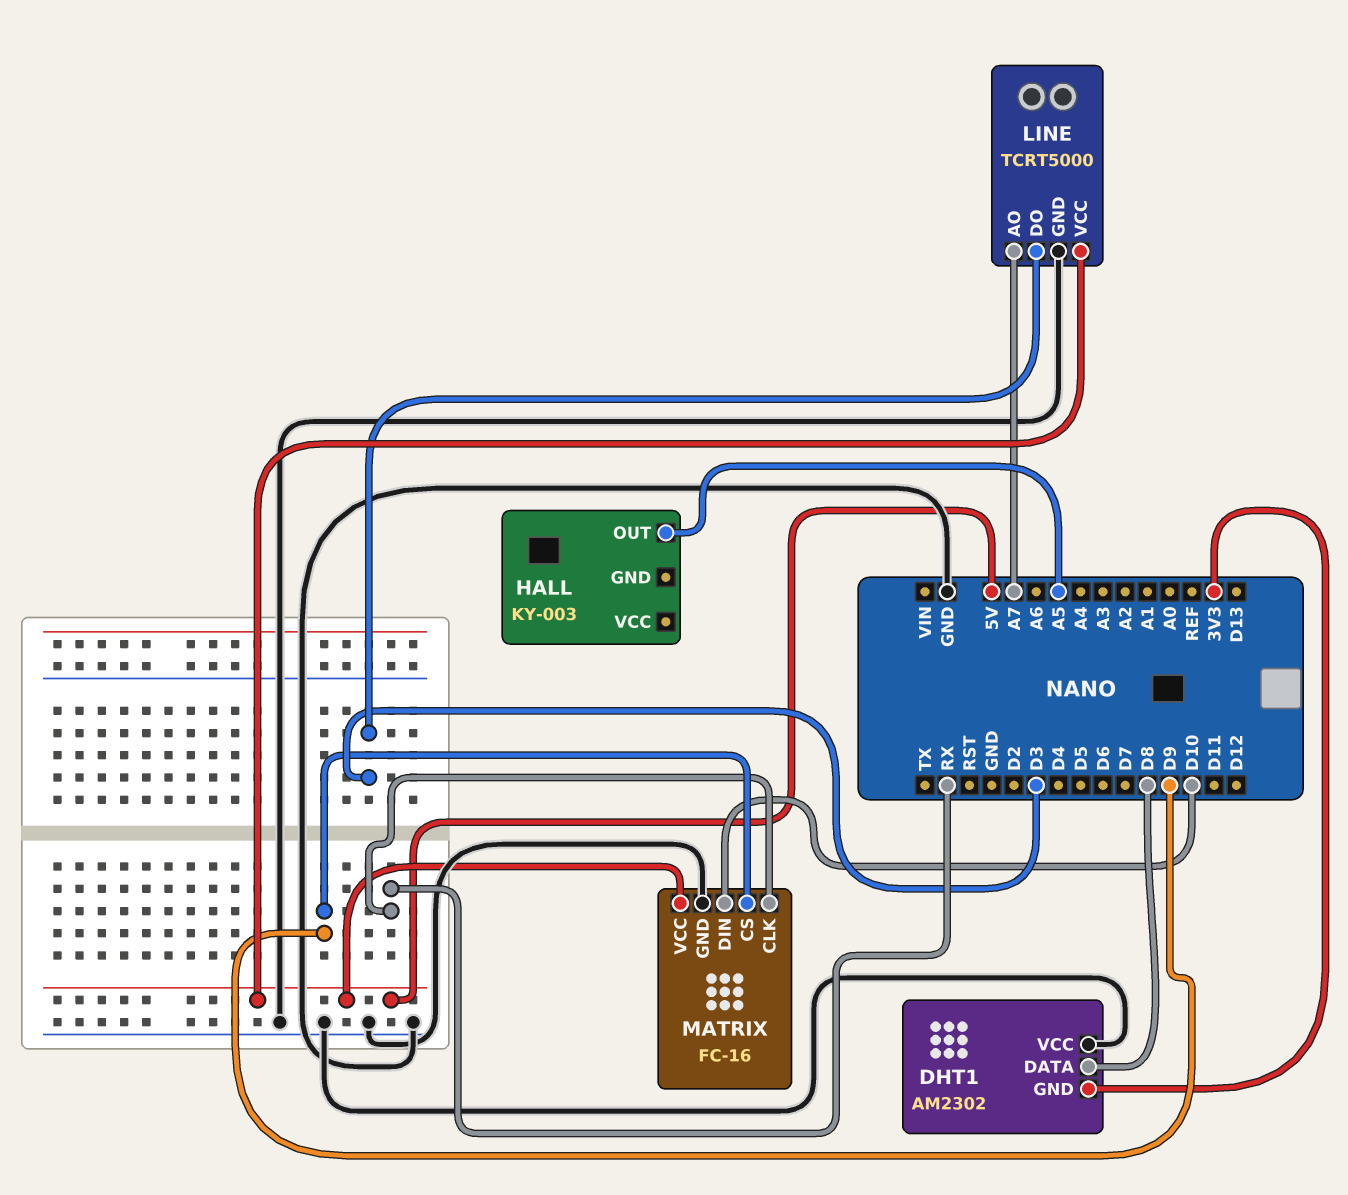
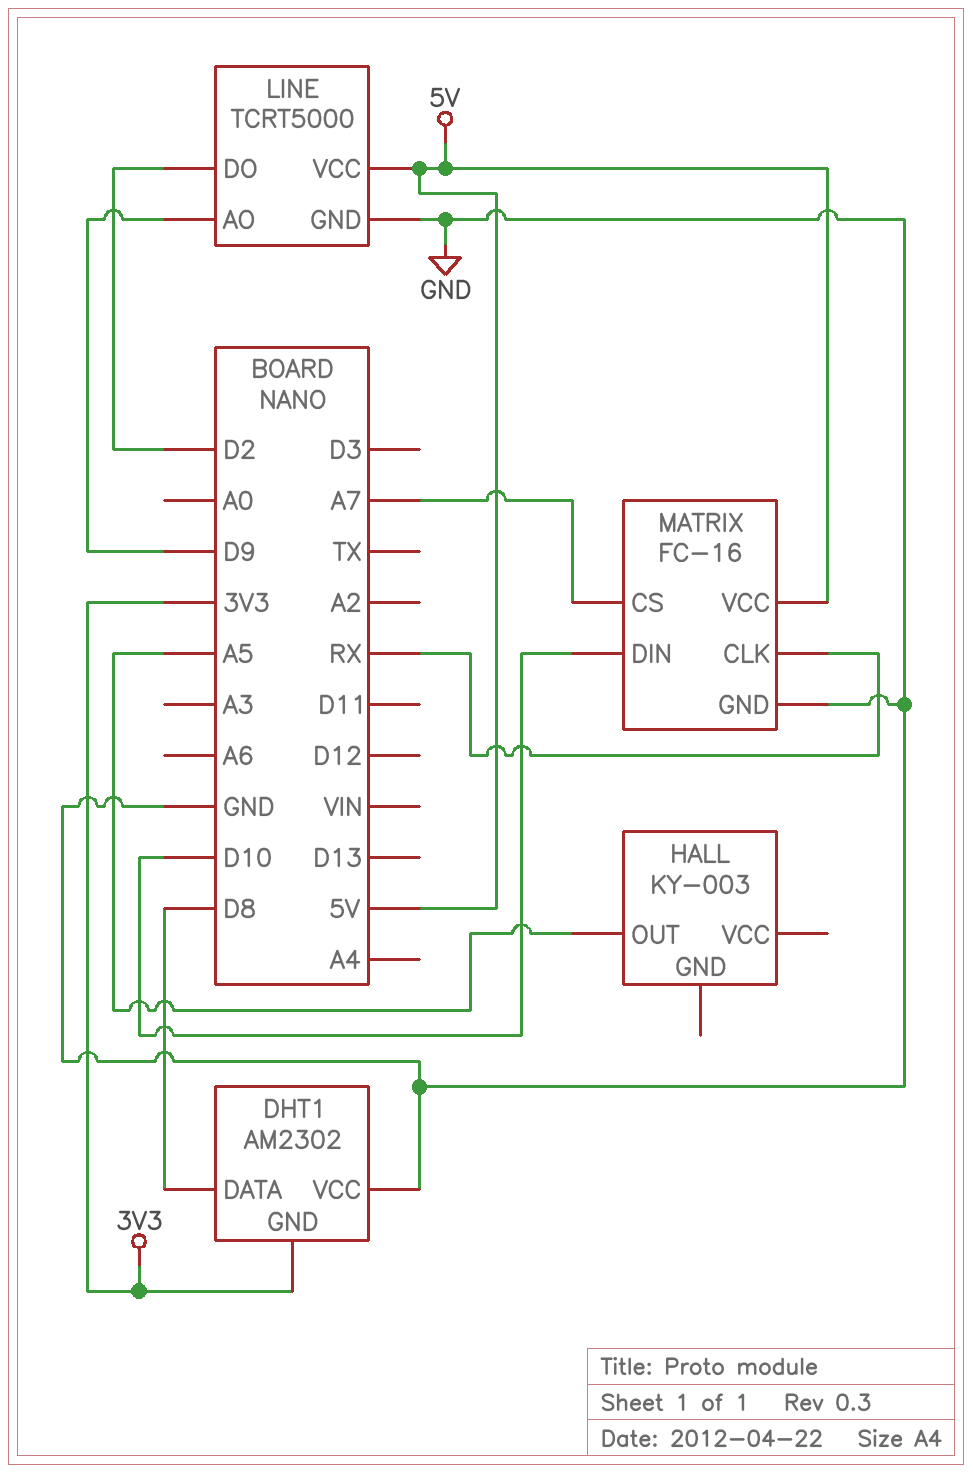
LINE pin AO: A7 -> D9
LINE pin DO: D3 -> D2
MATRIX pin CS: D9 -> A7

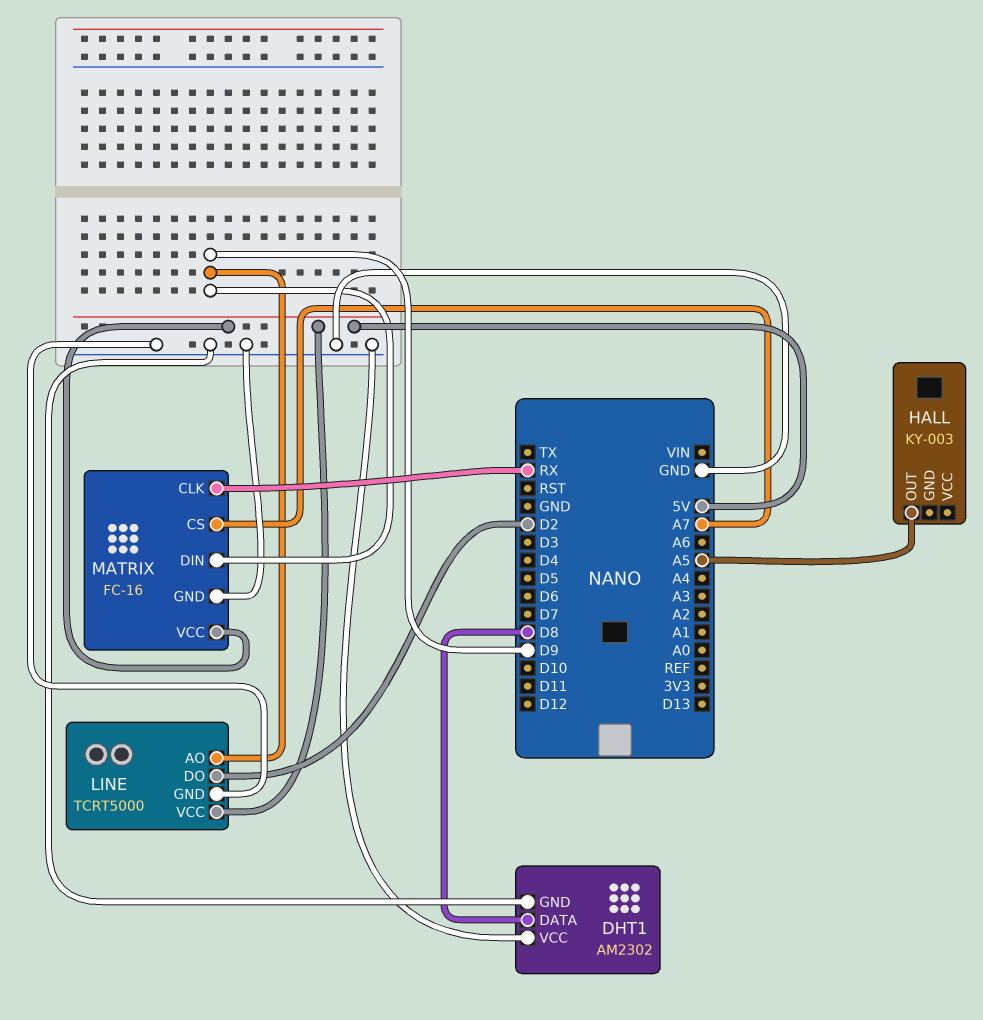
DHT1 pin GND: 3V3 -> GND
MATRIX pin DIN: D10 -> D9

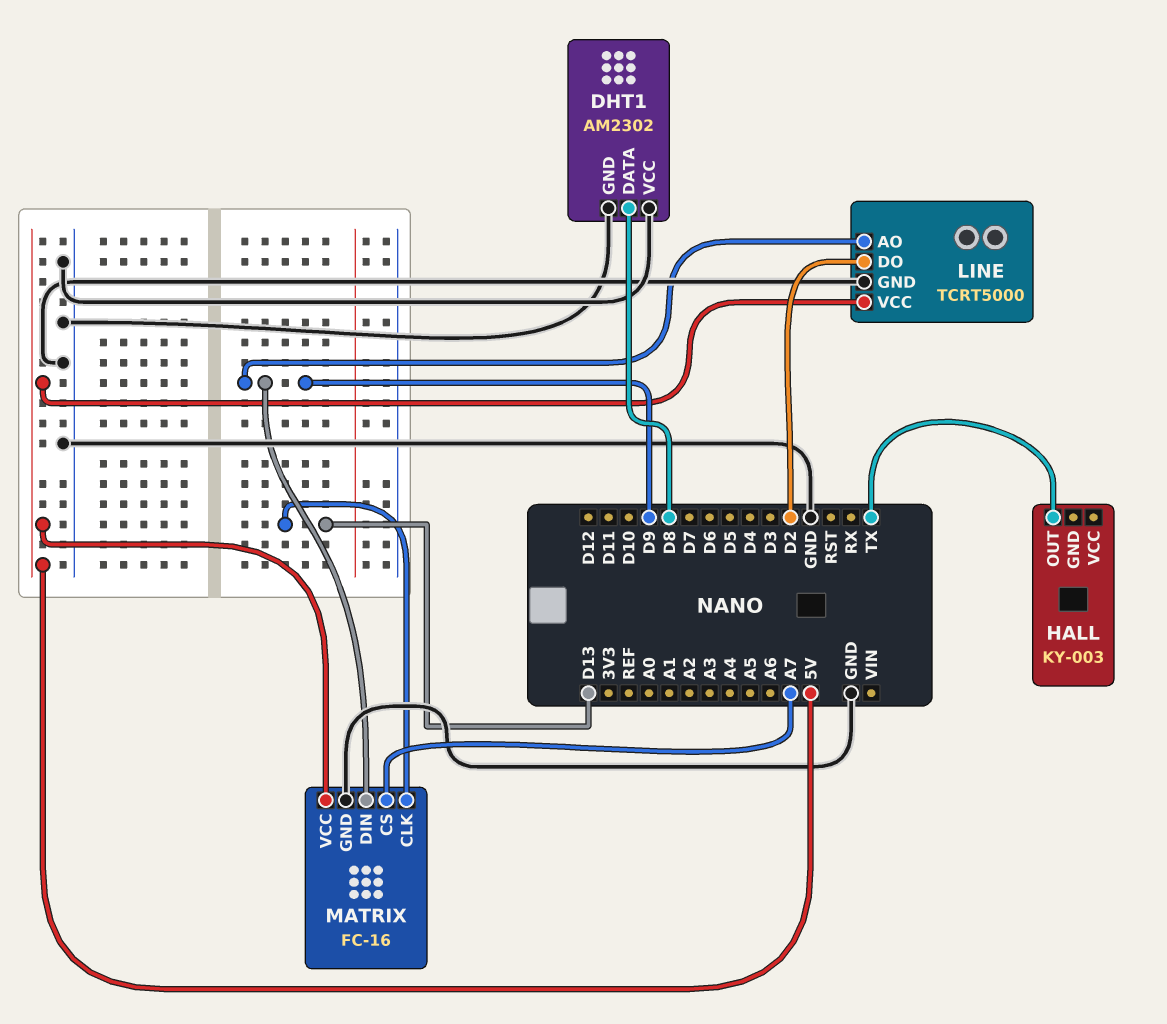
HALL pin OUT: A5 -> TX
MATRIX pin CLK: RX -> D13

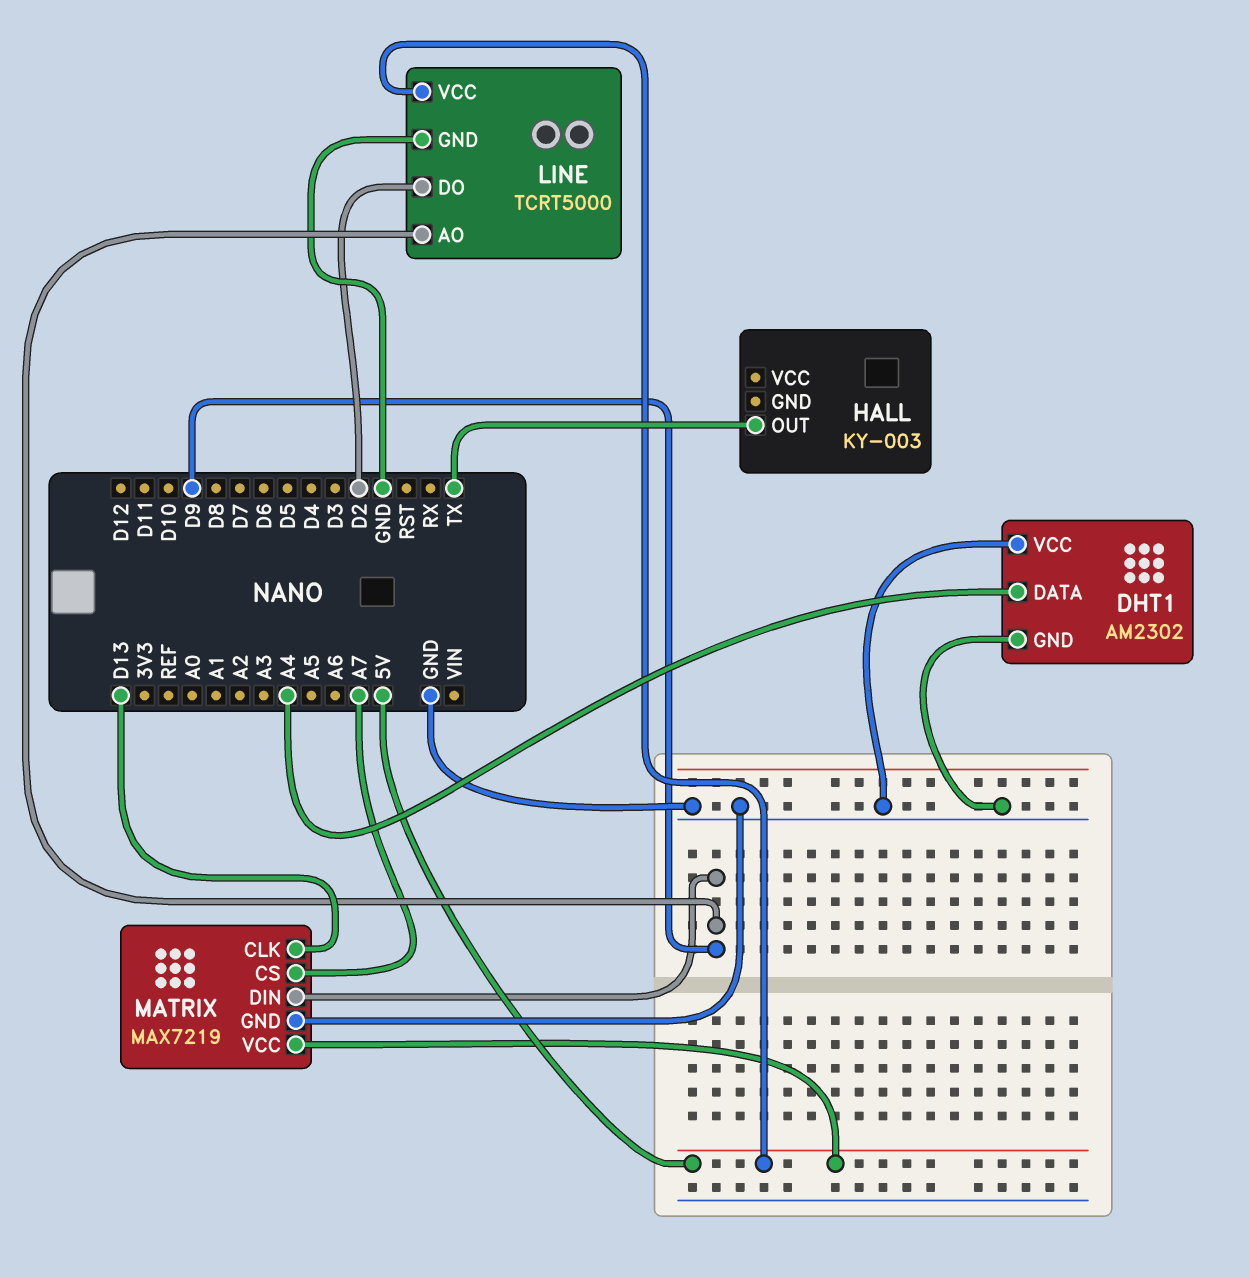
DHT1 pin DATA: D8 -> A4
MATRIX: FC-16 -> MAX7219

